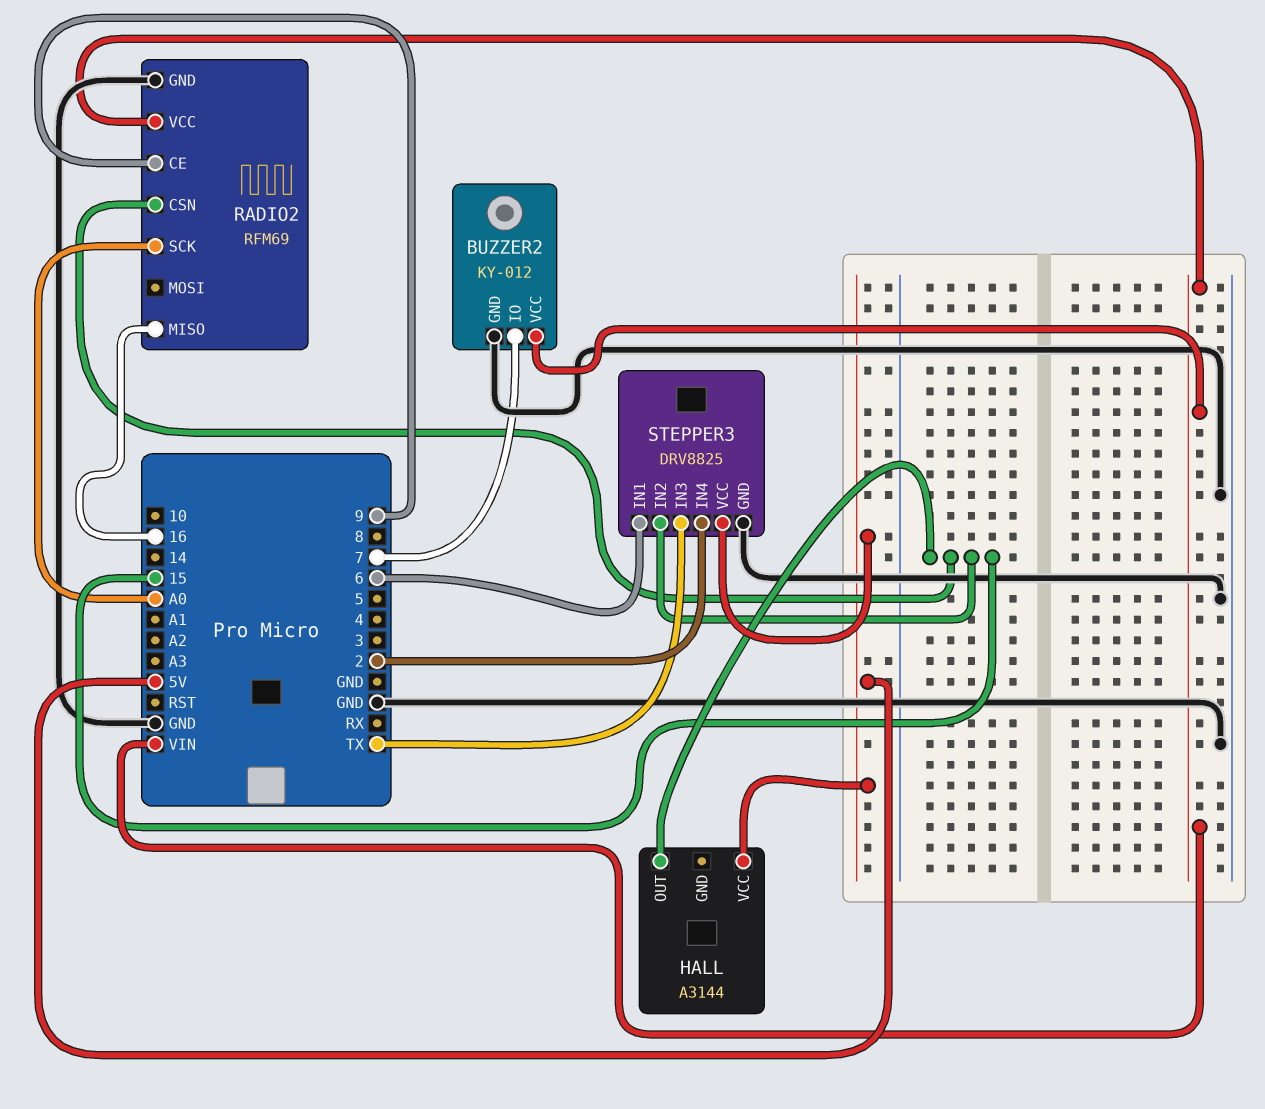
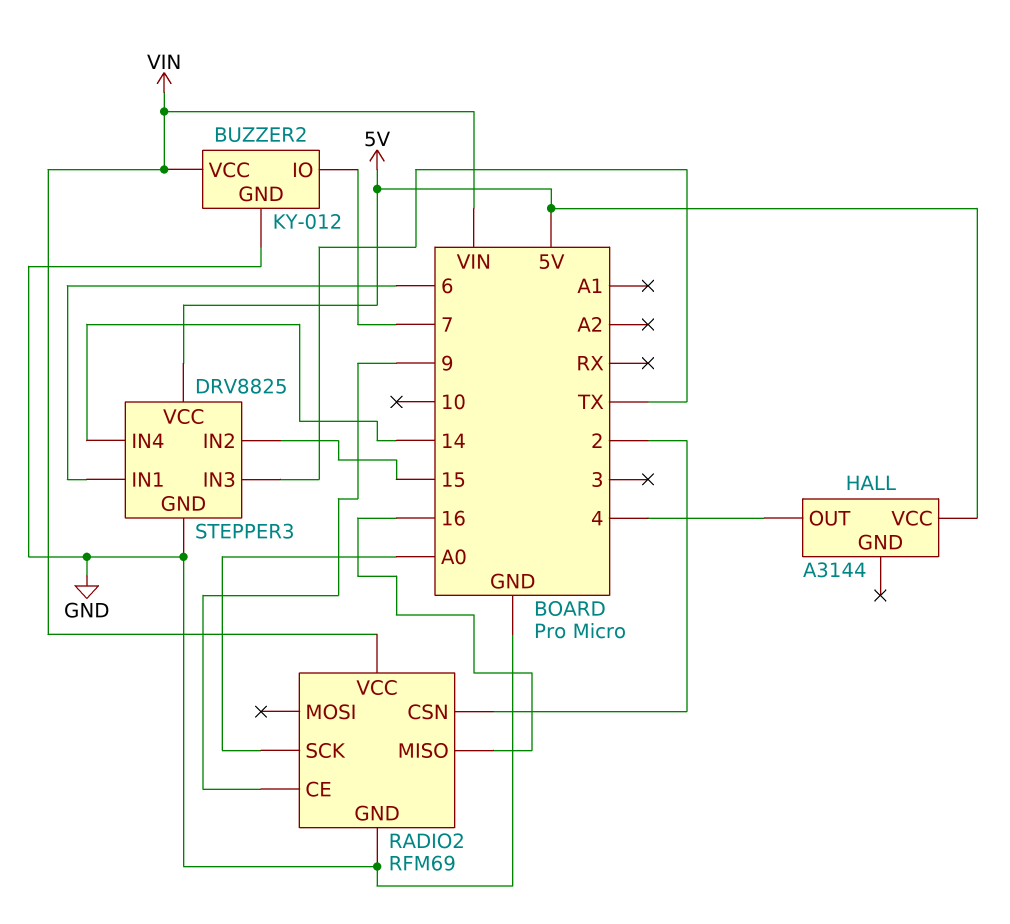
HALL pin OUT: 15 -> 4
RADIO2 pin CSN: 15 -> 2
STEPPER3 pin IN4: 2 -> 14

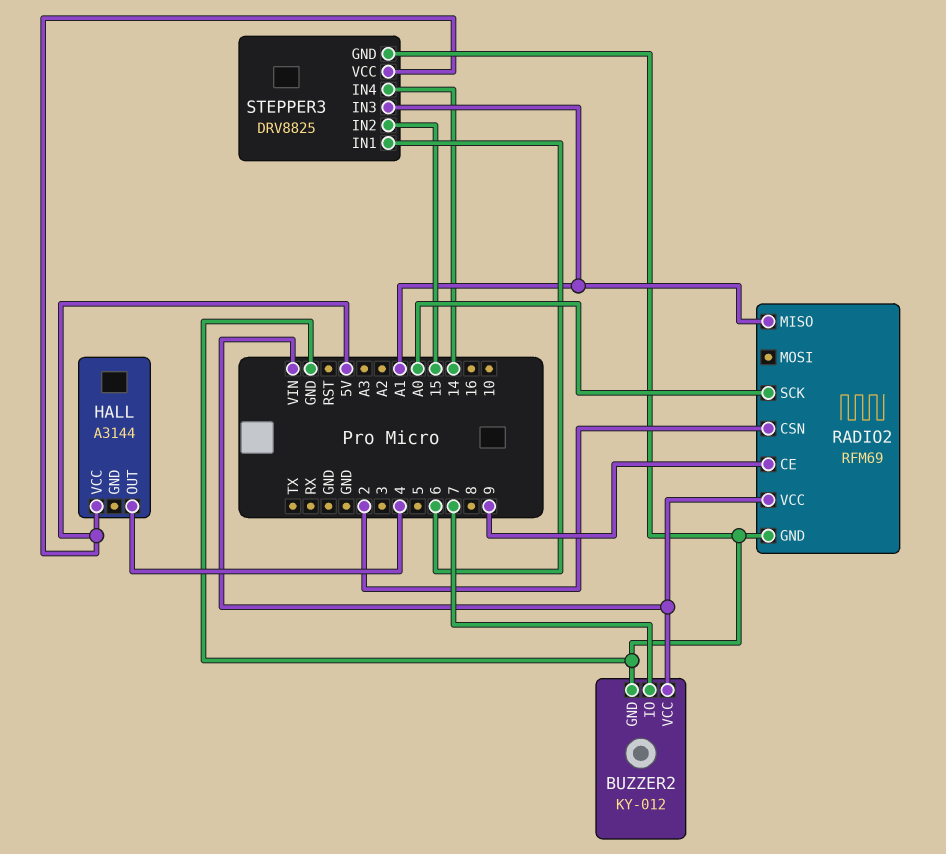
RADIO2 pin MISO: 16 -> A1
STEPPER3 pin IN3: TX -> A1

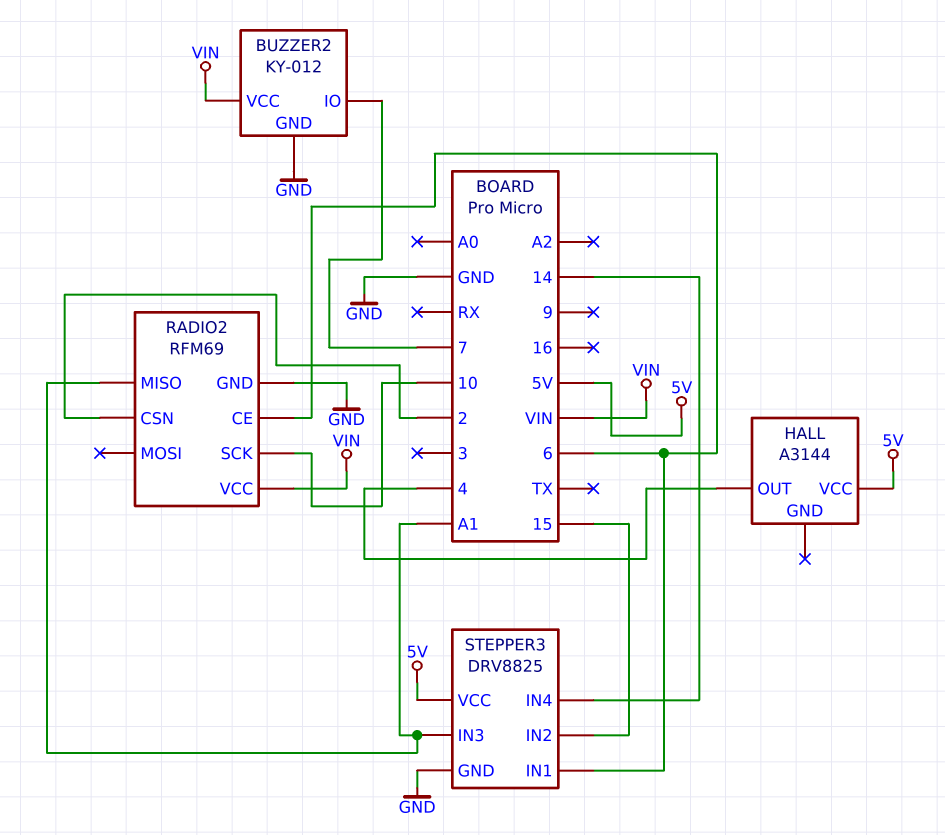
RADIO2 pin CE: 9 -> 6
RADIO2 pin SCK: A0 -> 10

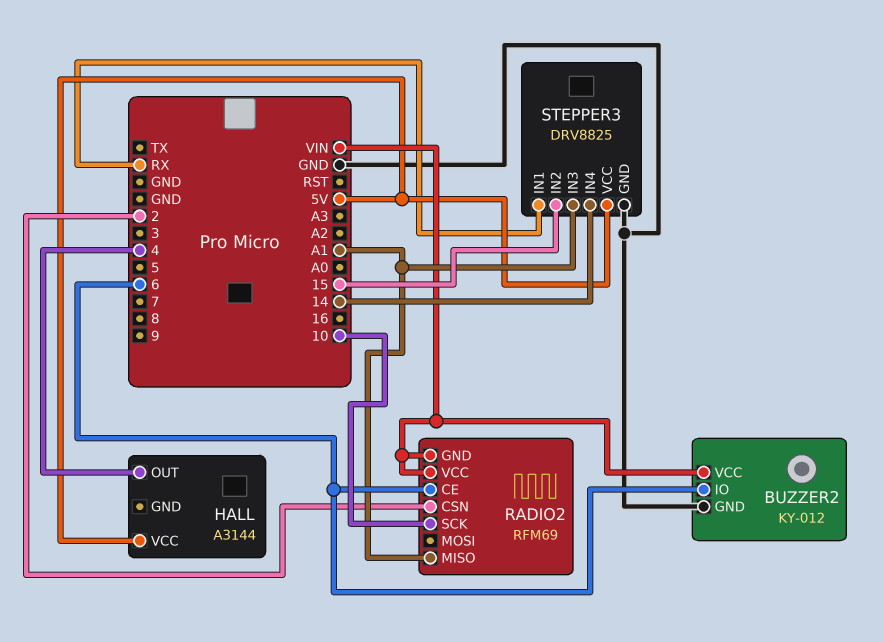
BUZZER2 pin IO: 7 -> 6
RADIO2 pin GND: GND -> VIN
STEPPER3 pin IN1: 6 -> RX

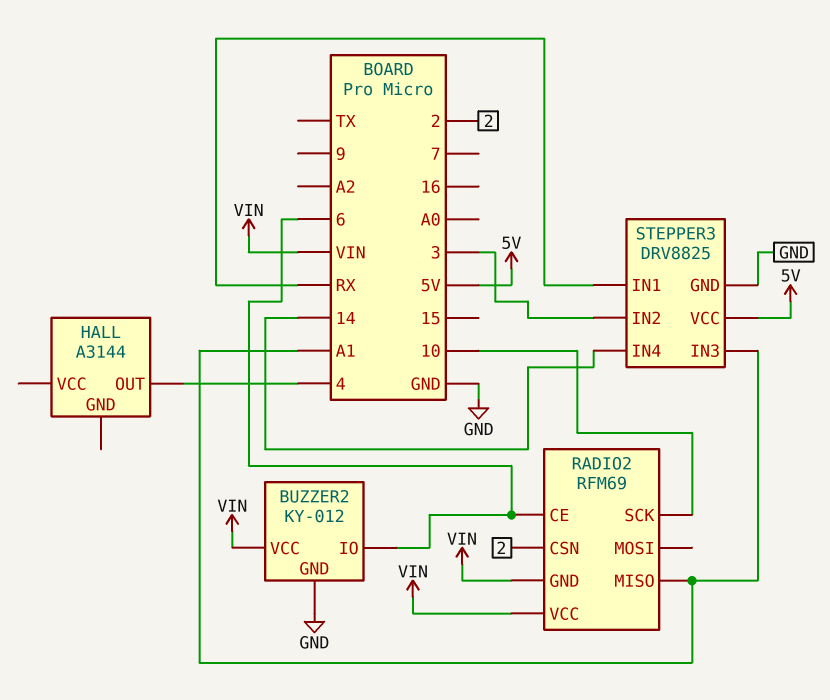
HALL pin VCC: 5V -> none
STEPPER3 pin IN2: 15 -> 3

